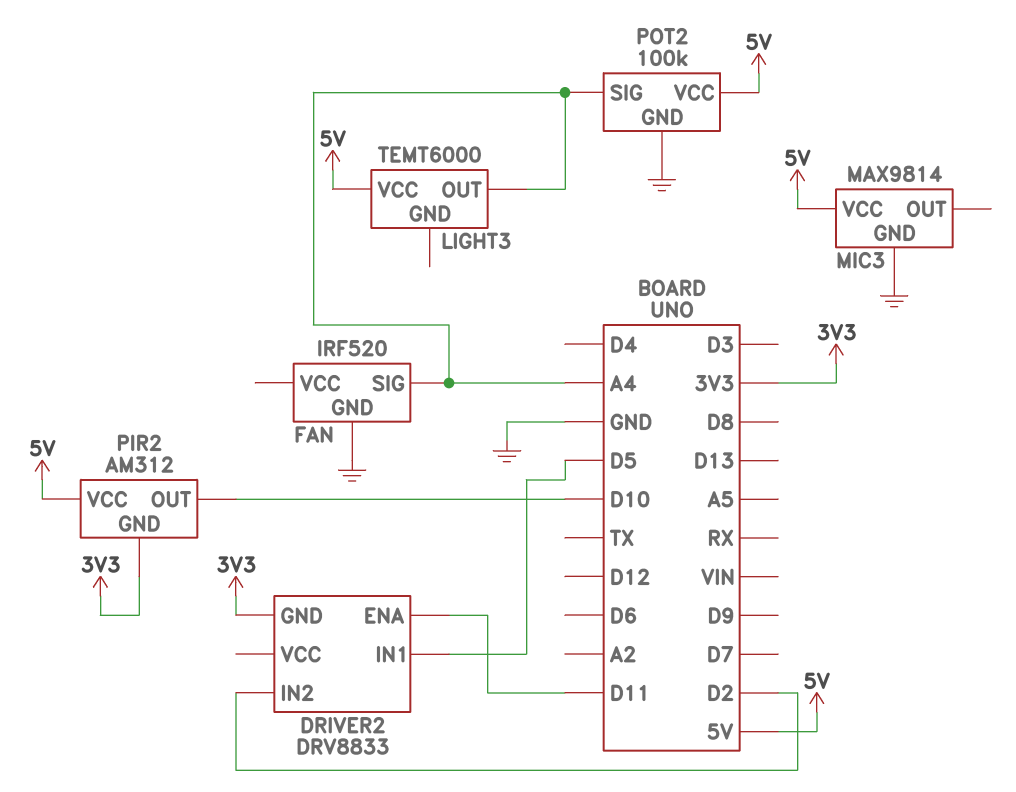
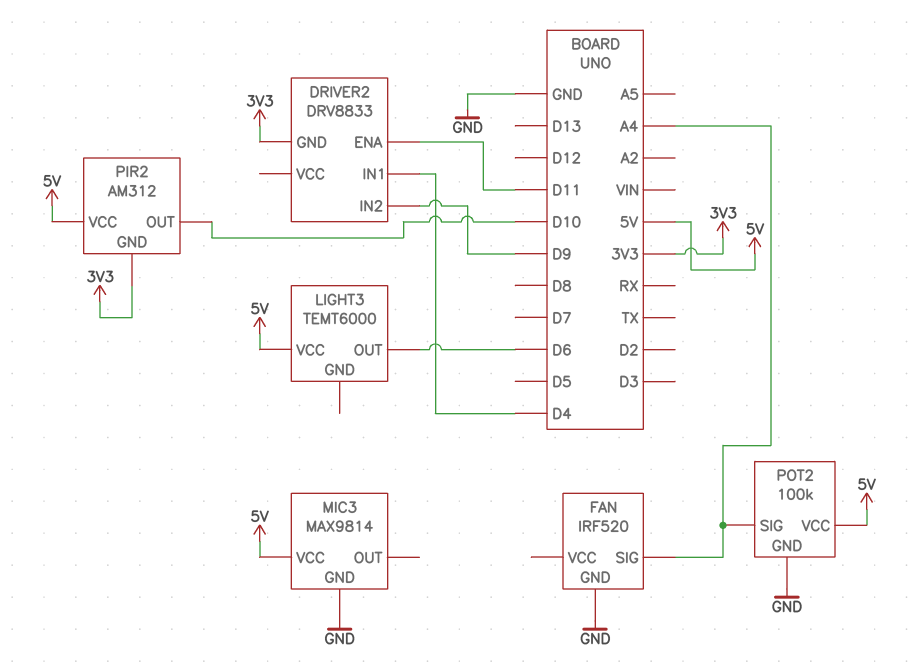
DRIVER2 pin IN1: D5 -> D4
DRIVER2 pin IN2: D2 -> D9
LIGHT3 pin OUT: A4 -> D6

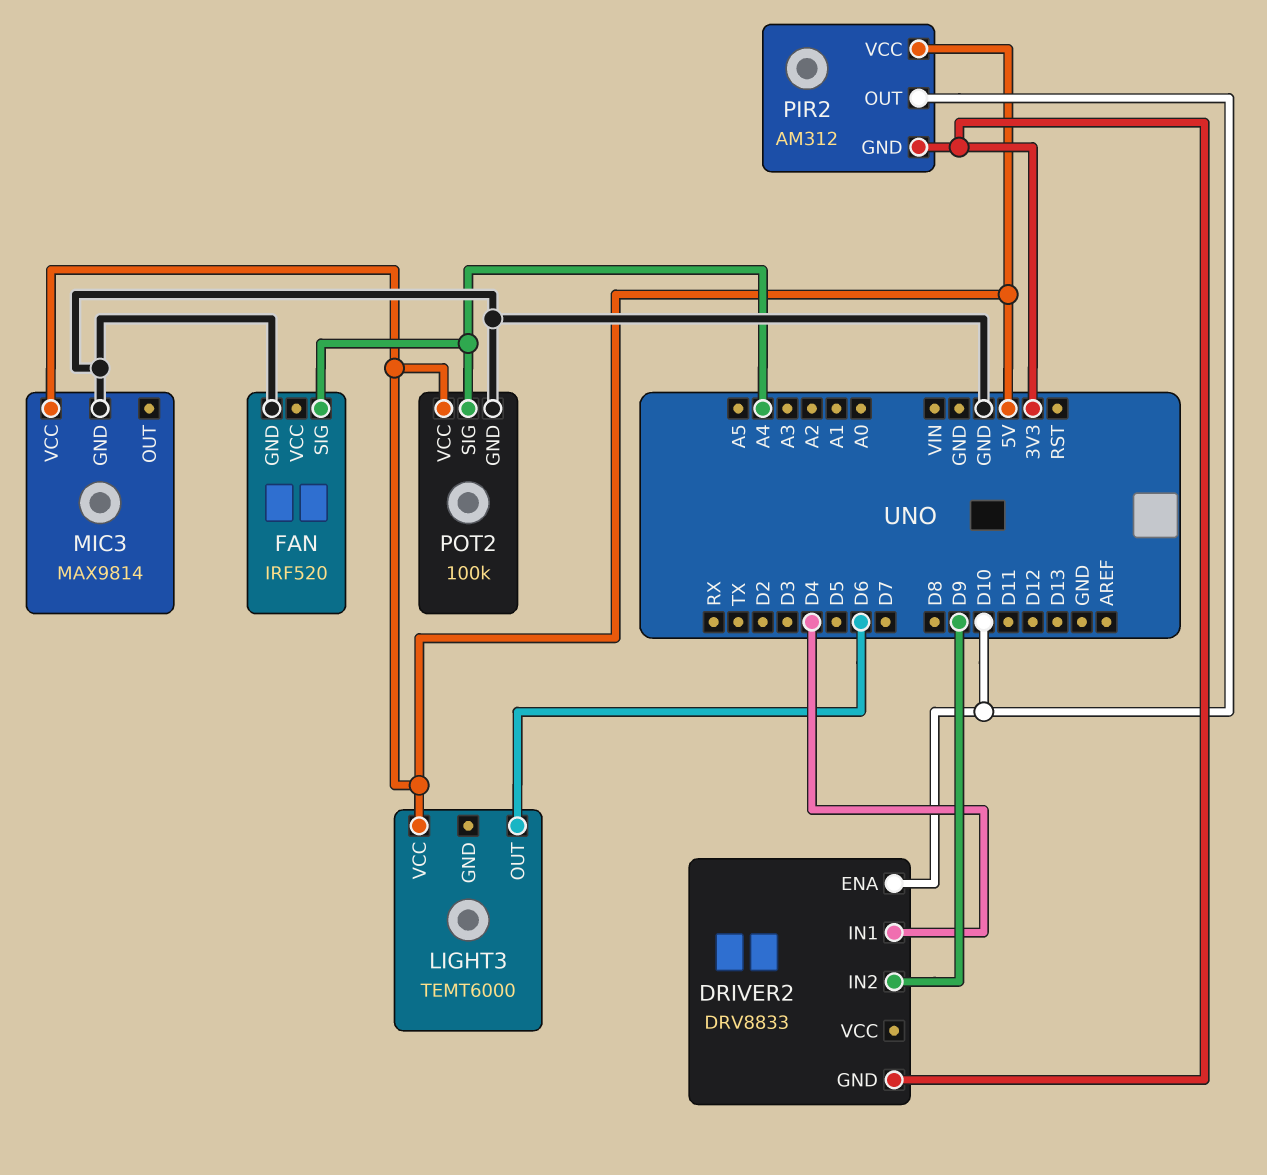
DRIVER2 pin ENA: D11 -> D10

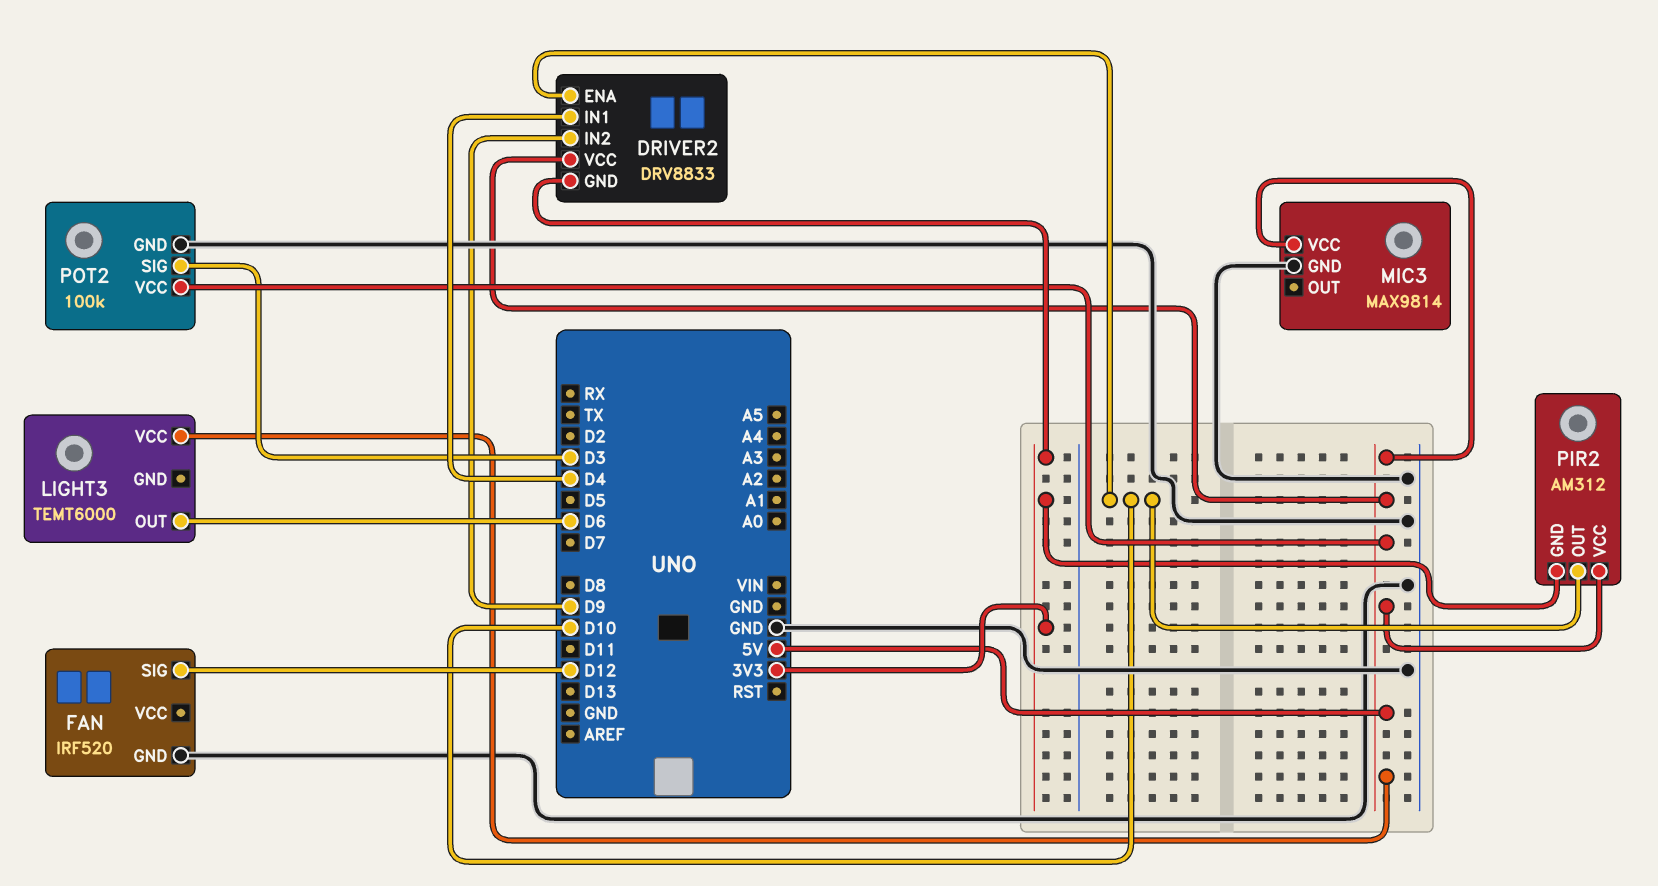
DRIVER2 pin VCC: none -> 5V
FAN pin SIG: A4 -> D12
POT2 pin SIG: A4 -> D3

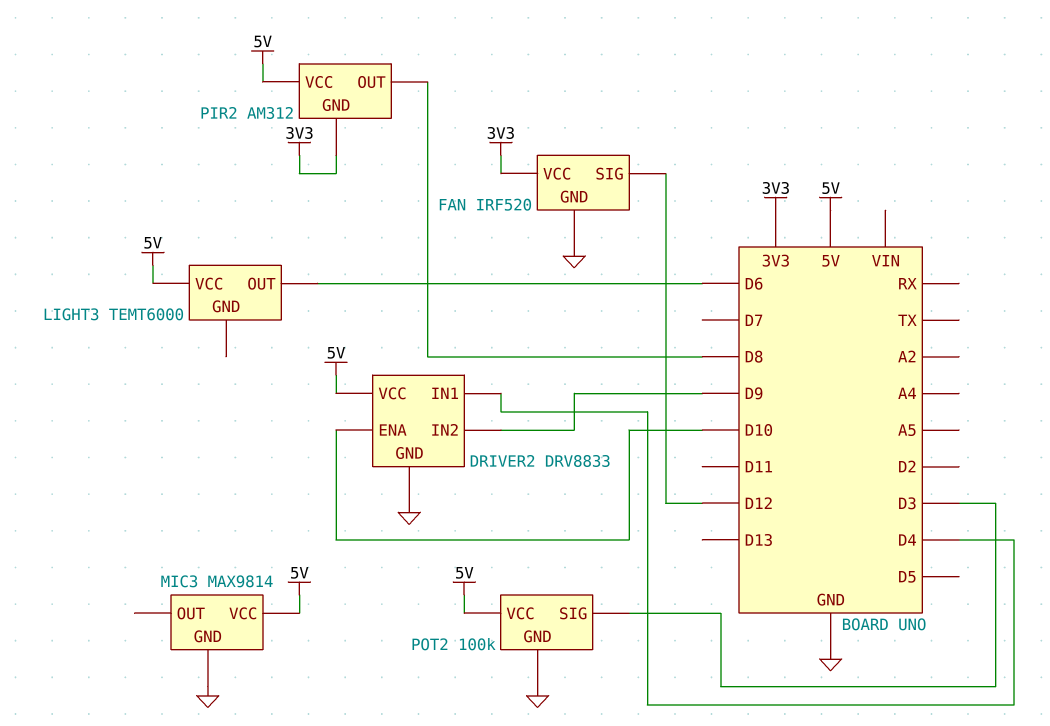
DRIVER2 pin GND: 3V3 -> GND
FAN pin VCC: none -> 3V3
PIR2 pin OUT: D10 -> D8

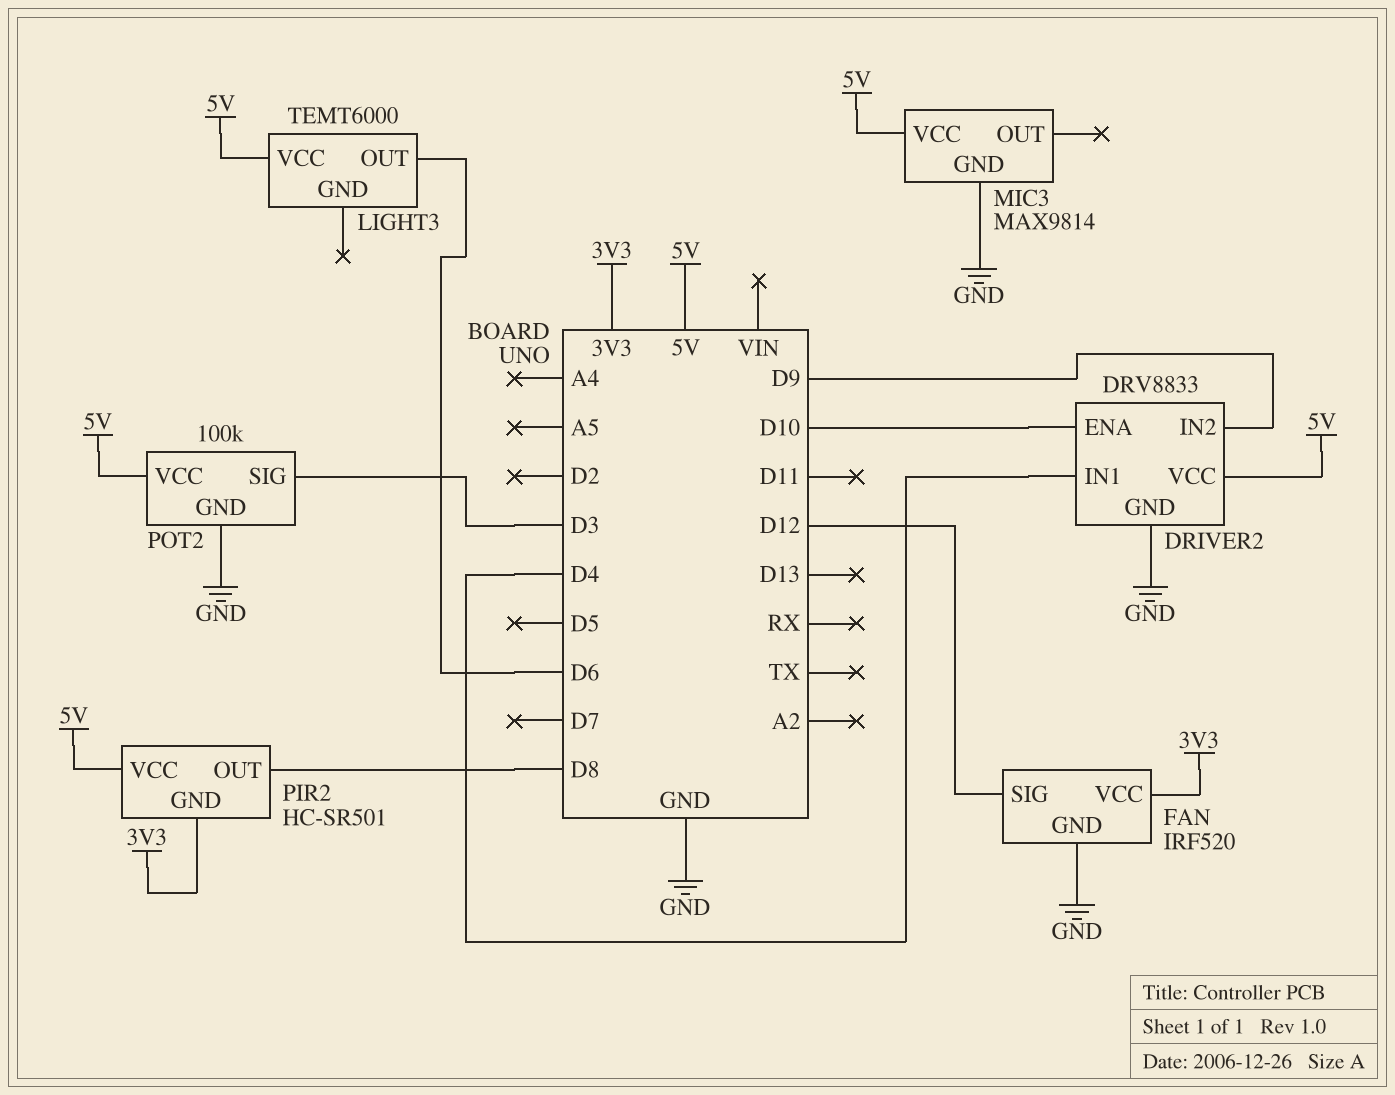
PIR2: AM312 -> HC-SR501

